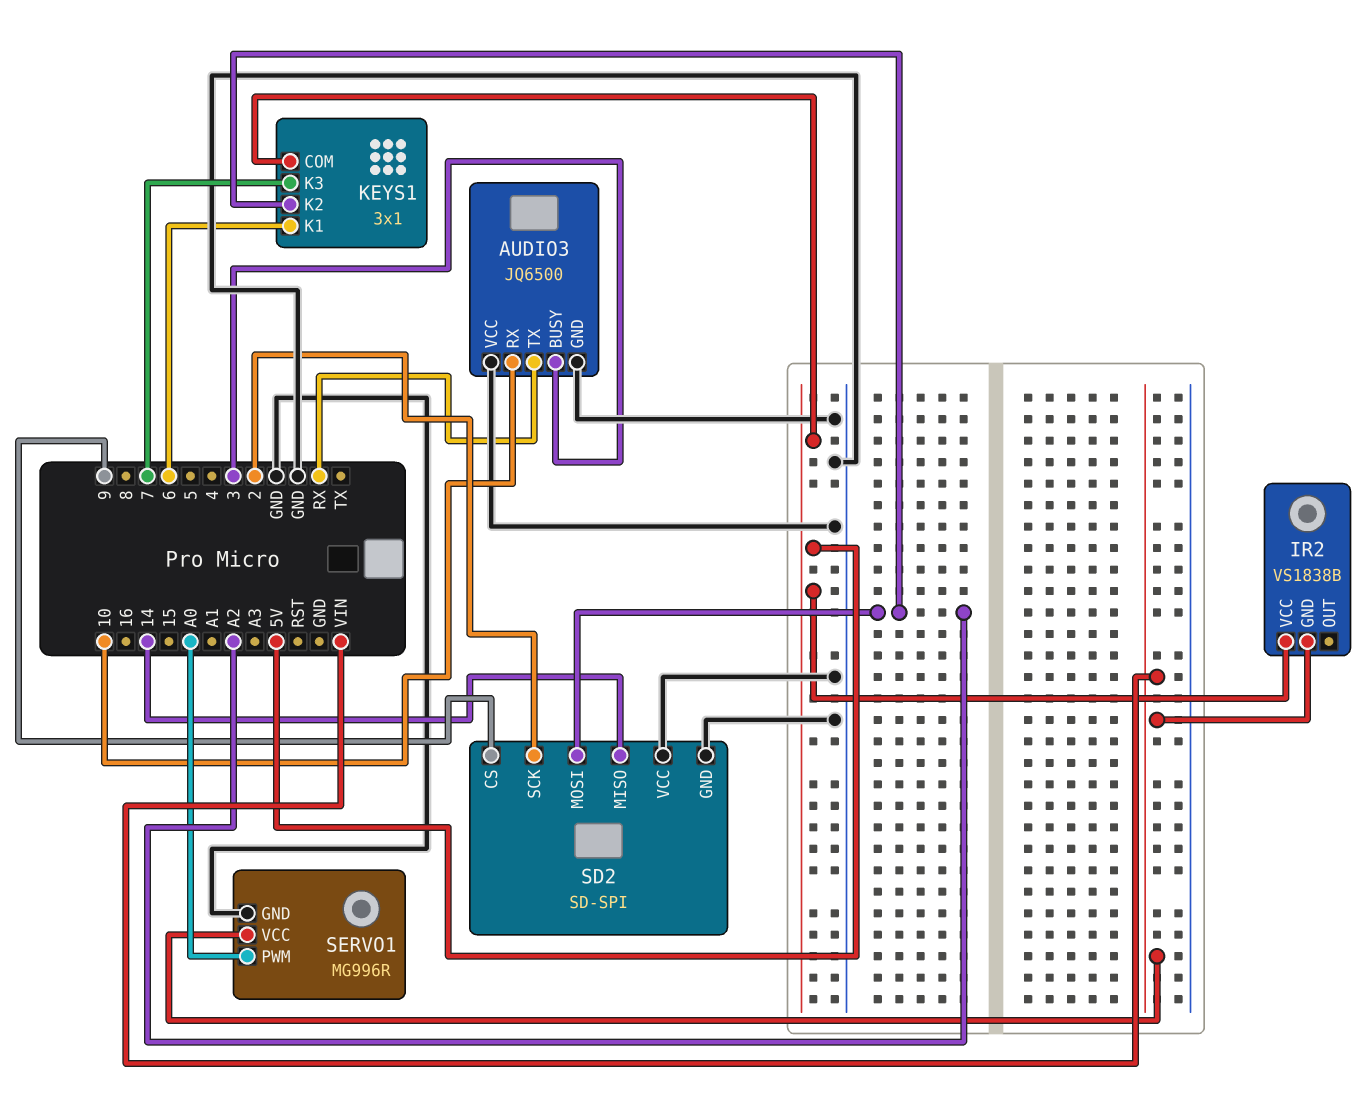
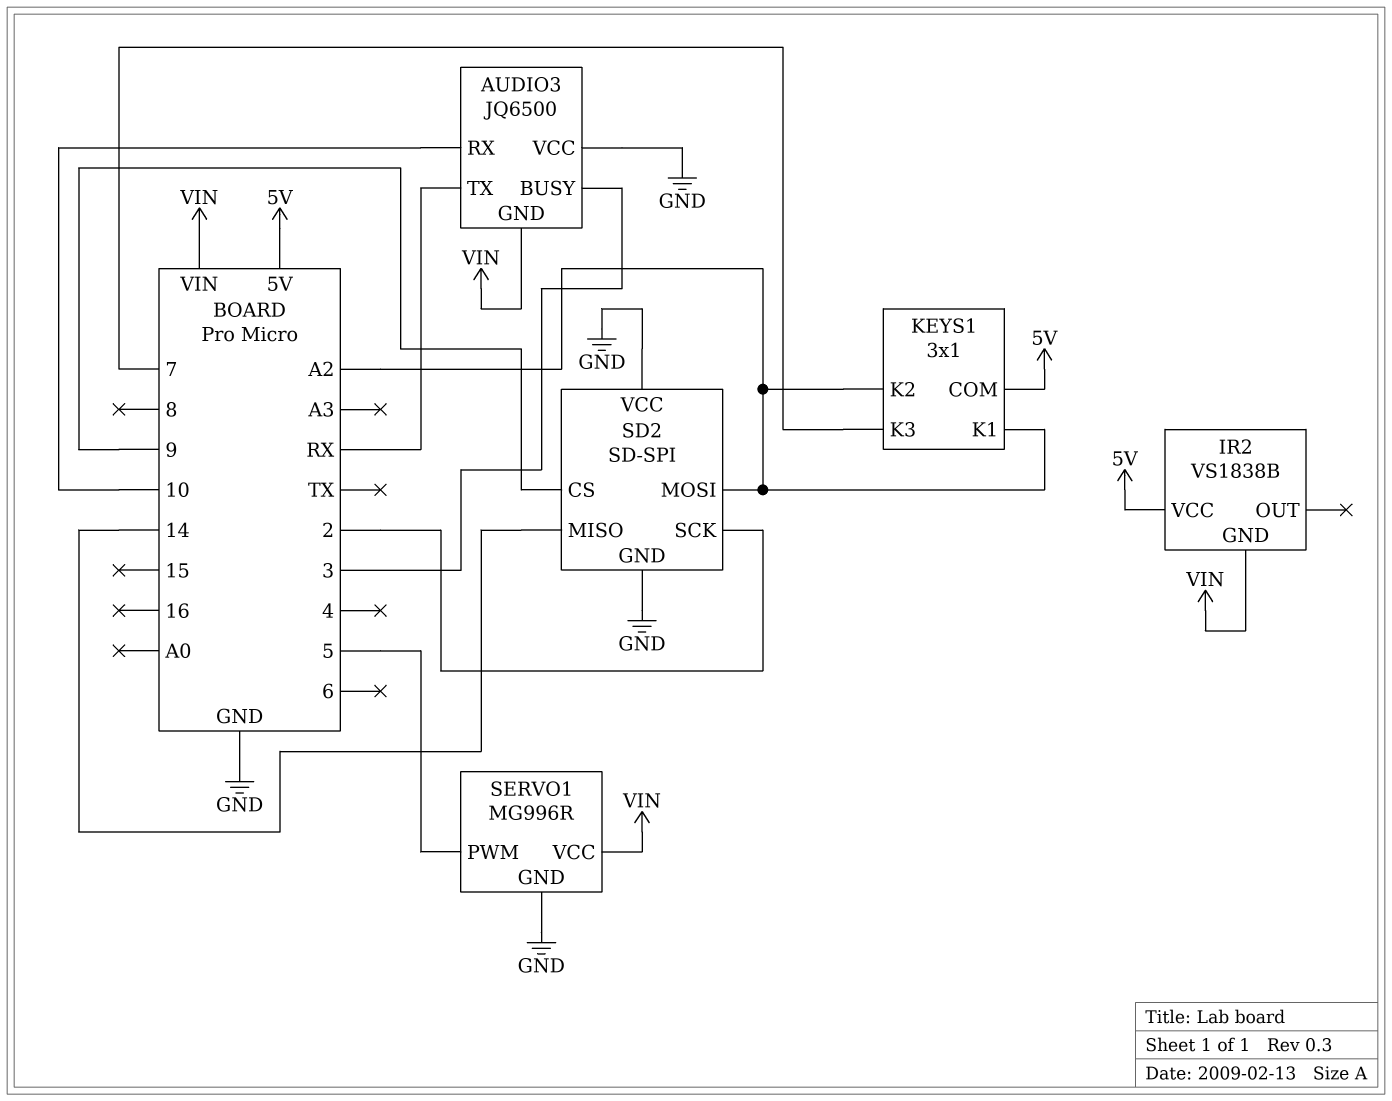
AUDIO3 pin GND: GND -> VIN
KEYS1 pin K1: 6 -> A2
SERVO1 pin PWM: A0 -> 5

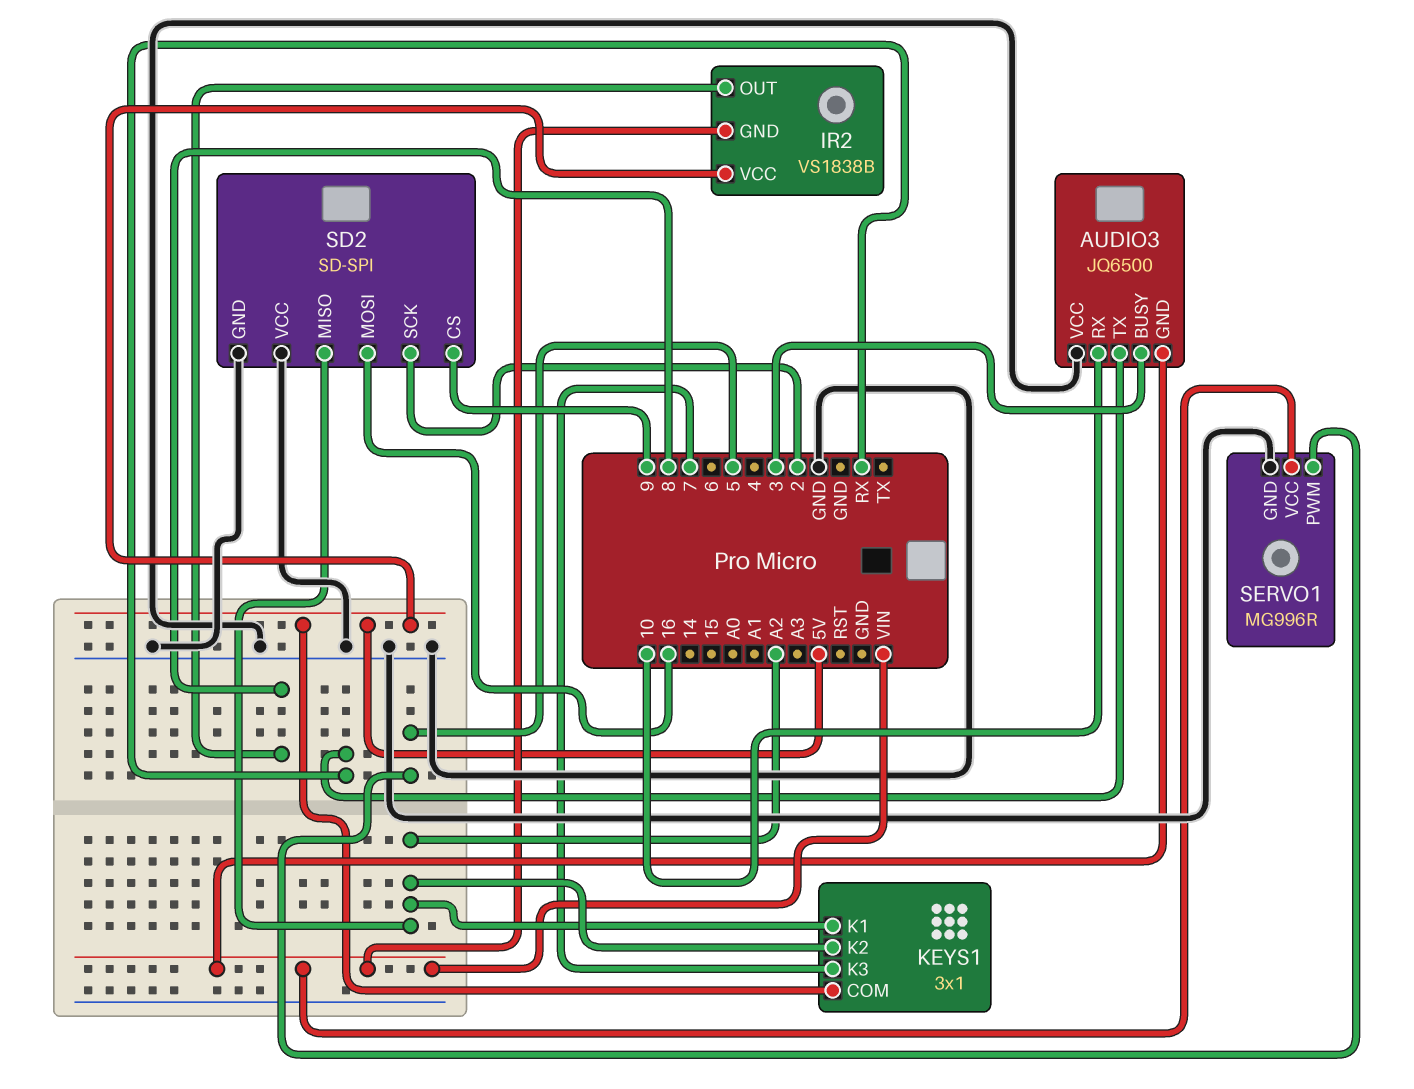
IR2 pin OUT: none -> 8
SD2 pin MISO: 14 -> A2
SD2 pin MOSI: A2 -> 16

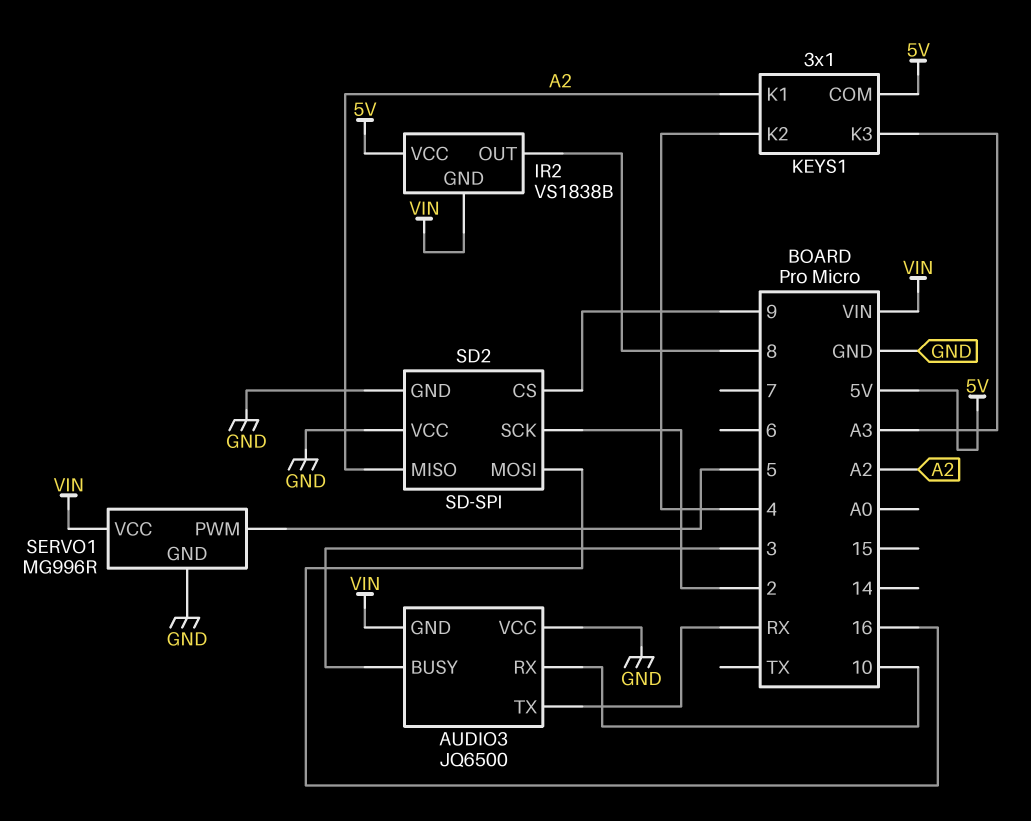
KEYS1 pin K2: A2 -> 4
KEYS1 pin K3: 7 -> A3

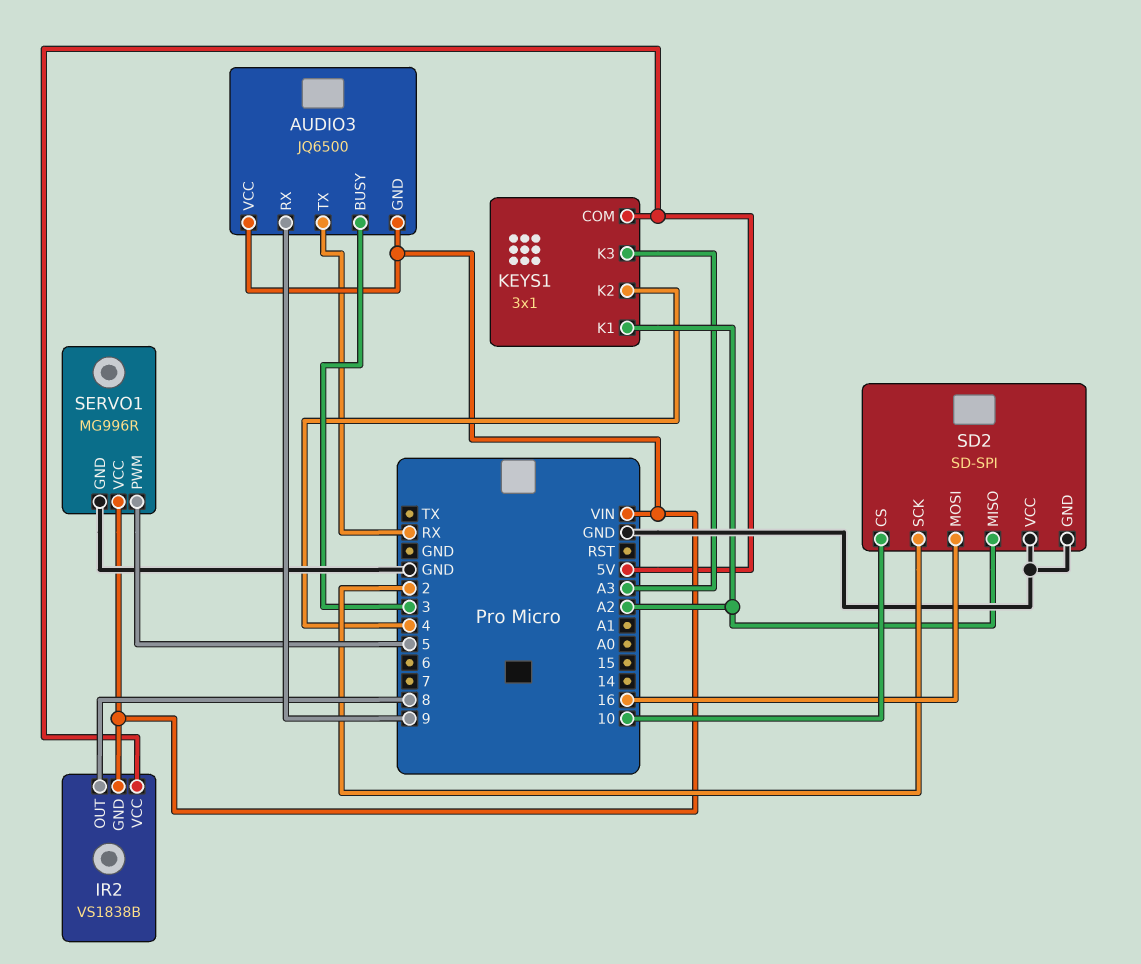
AUDIO3 pin RX: 10 -> 9
AUDIO3 pin VCC: GND -> VIN
SD2 pin CS: 9 -> 10

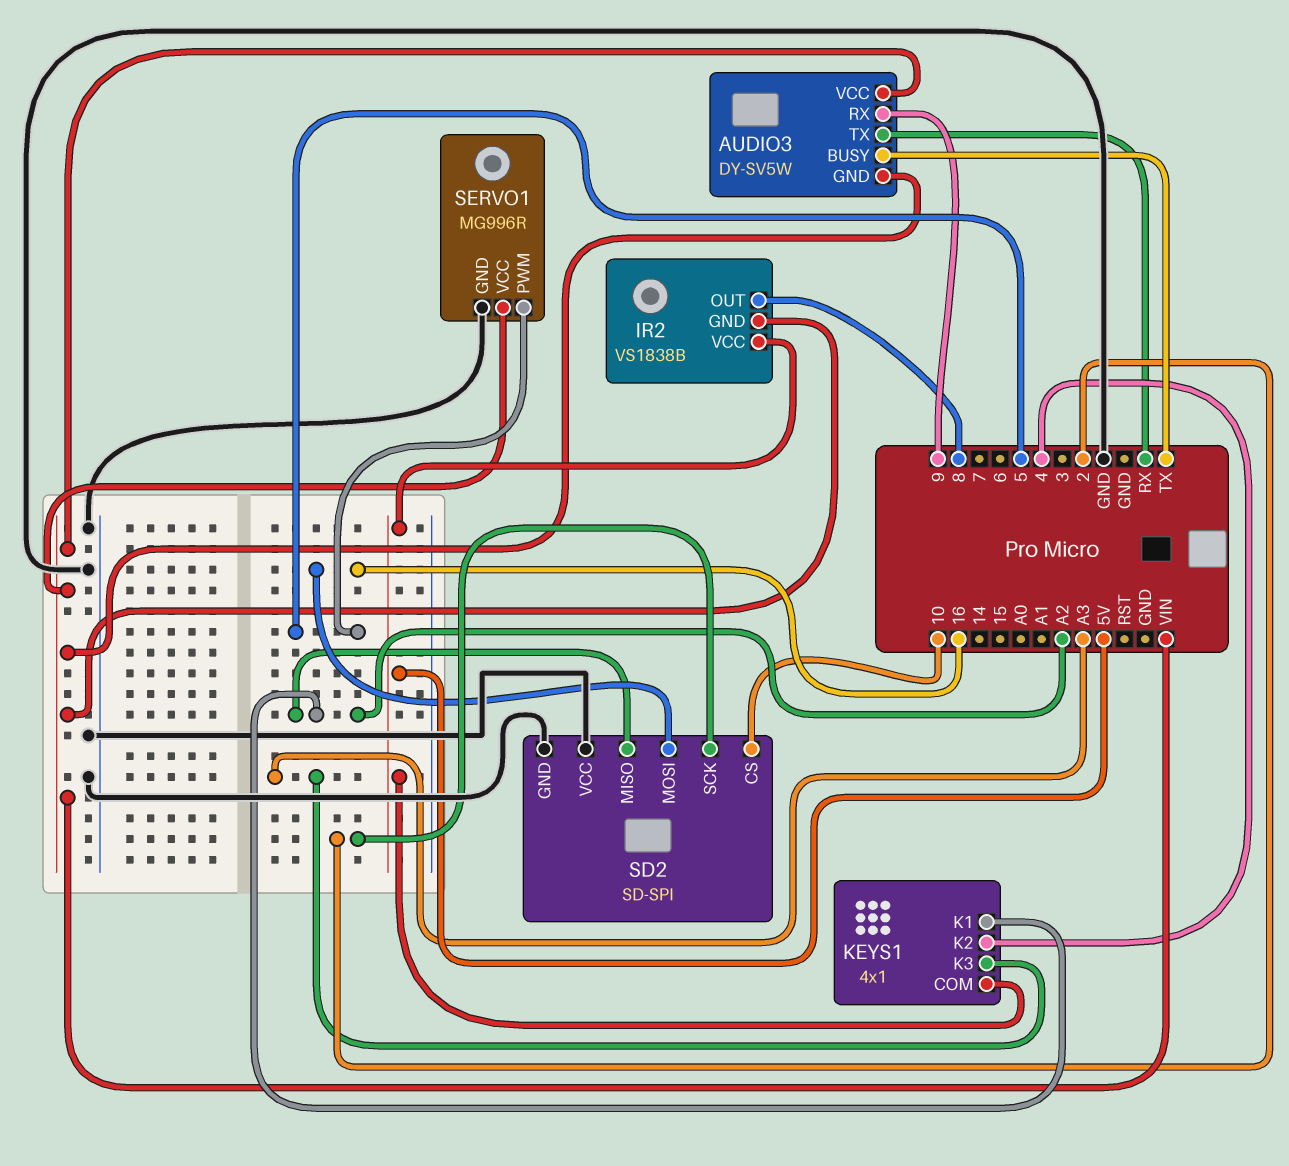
AUDIO3: JQ6500 -> DY-SV5W
AUDIO3 pin BUSY: 3 -> TX
KEYS1: 3x1 -> 4x1

